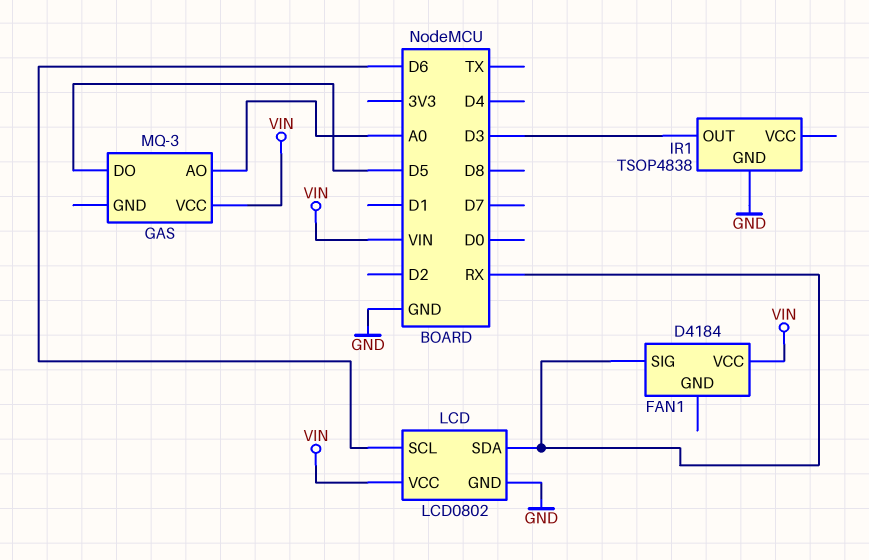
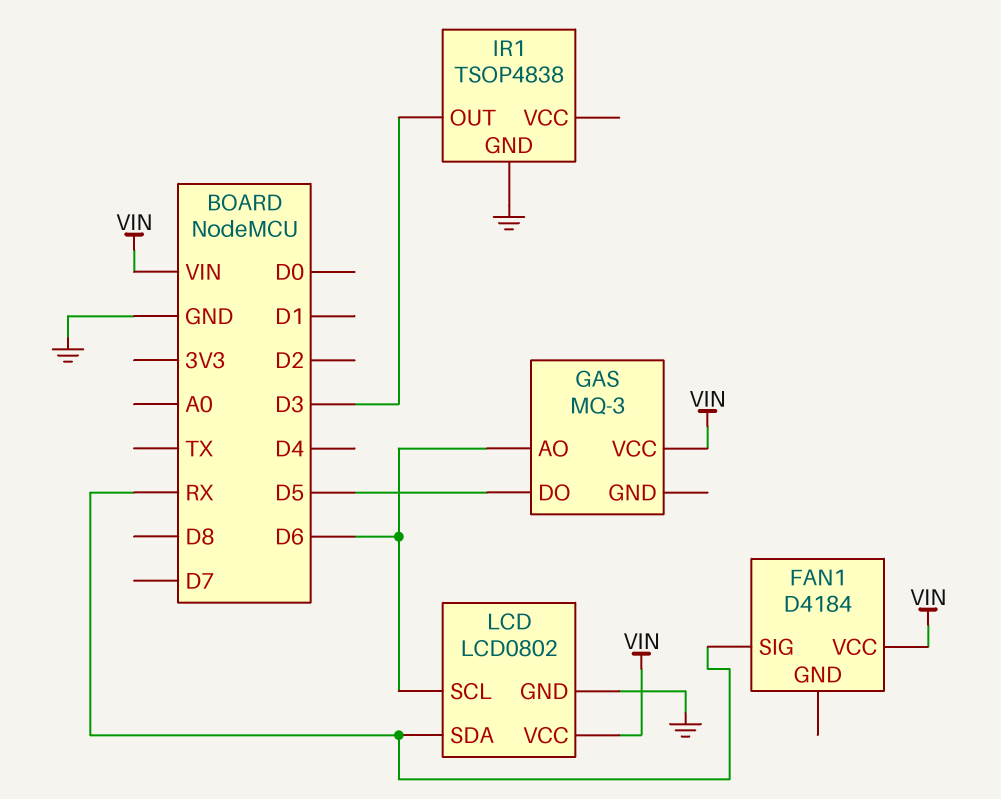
GAS pin AO: A0 -> D6

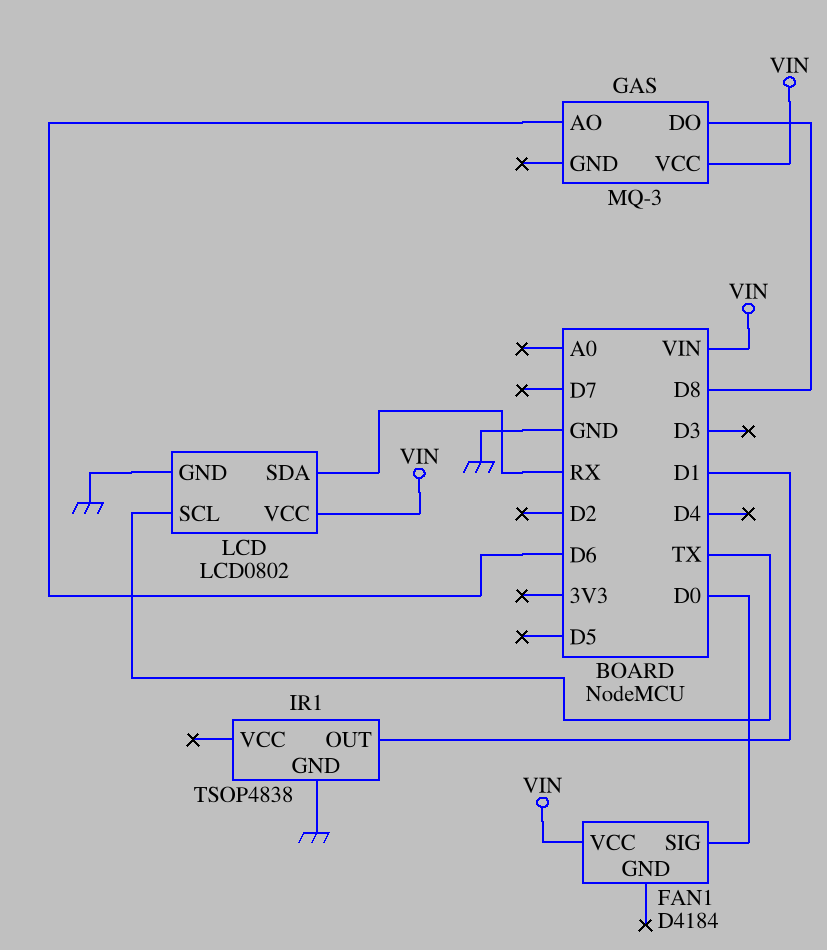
FAN1 pin SIG: RX -> D0
GAS pin DO: D5 -> D8
IR1 pin OUT: D3 -> D1
LCD pin SCL: D6 -> TX

